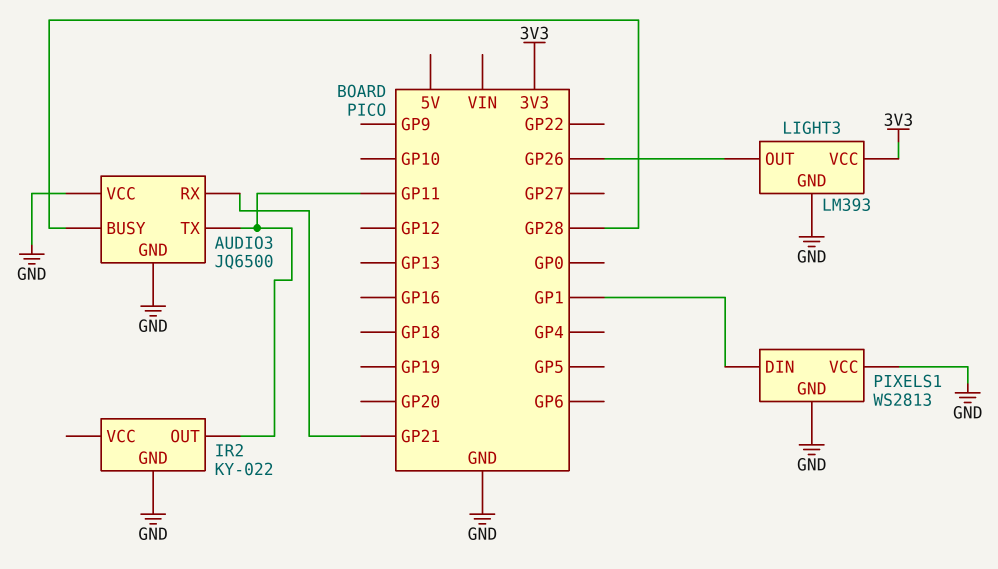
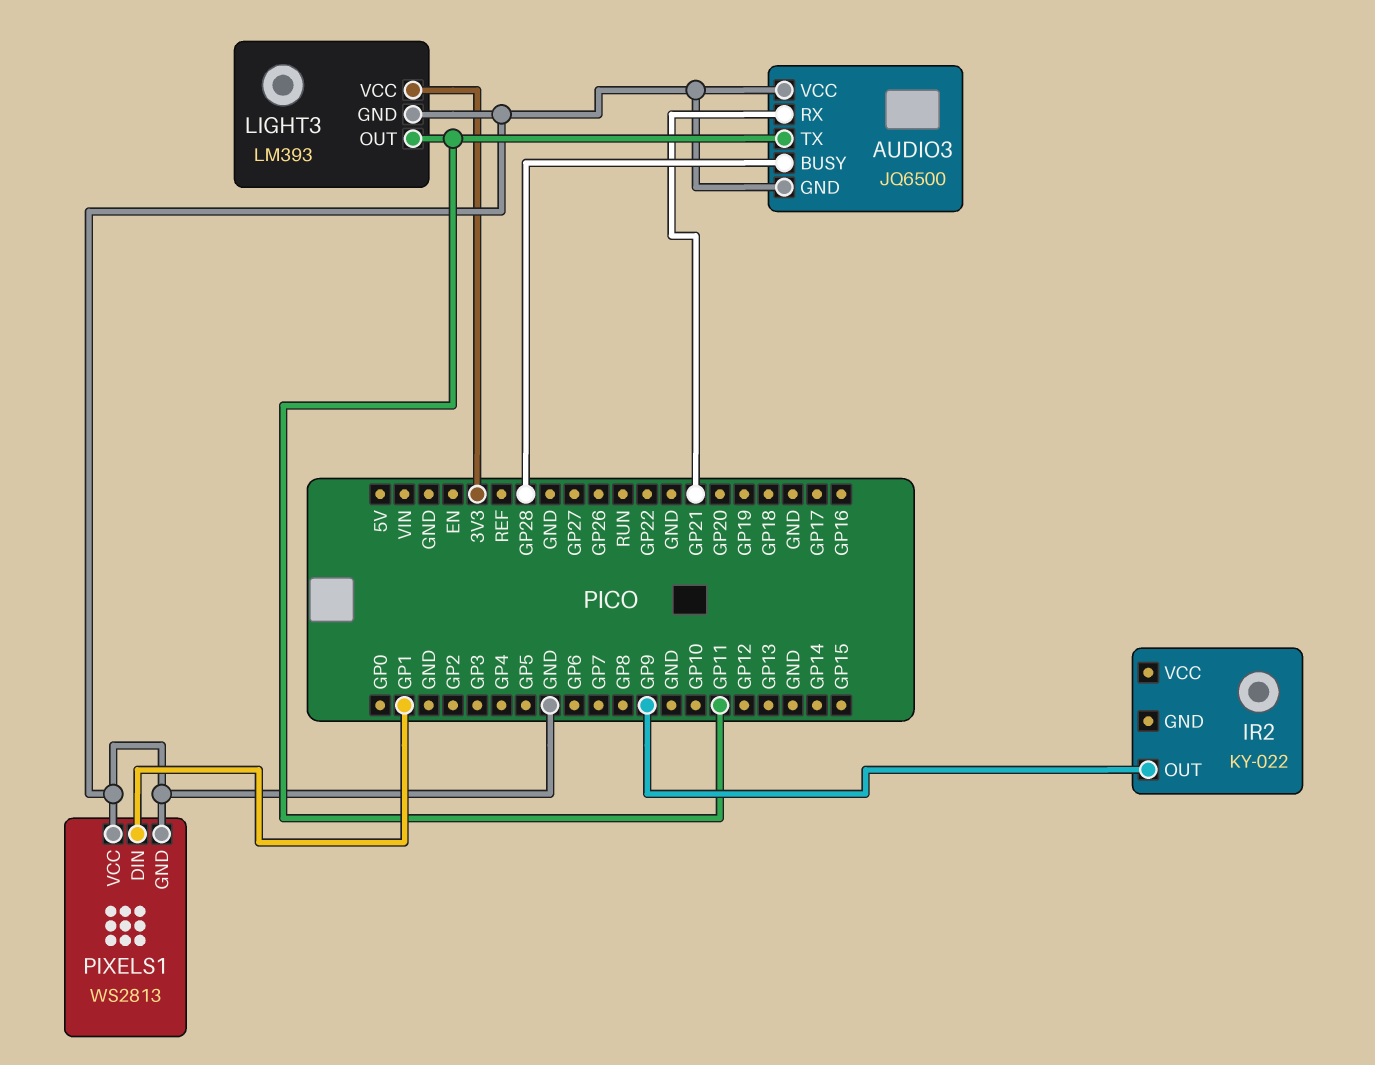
IR2 pin GND: GND -> none
IR2 pin OUT: GP11 -> GP9
LIGHT3 pin OUT: GP26 -> GP11

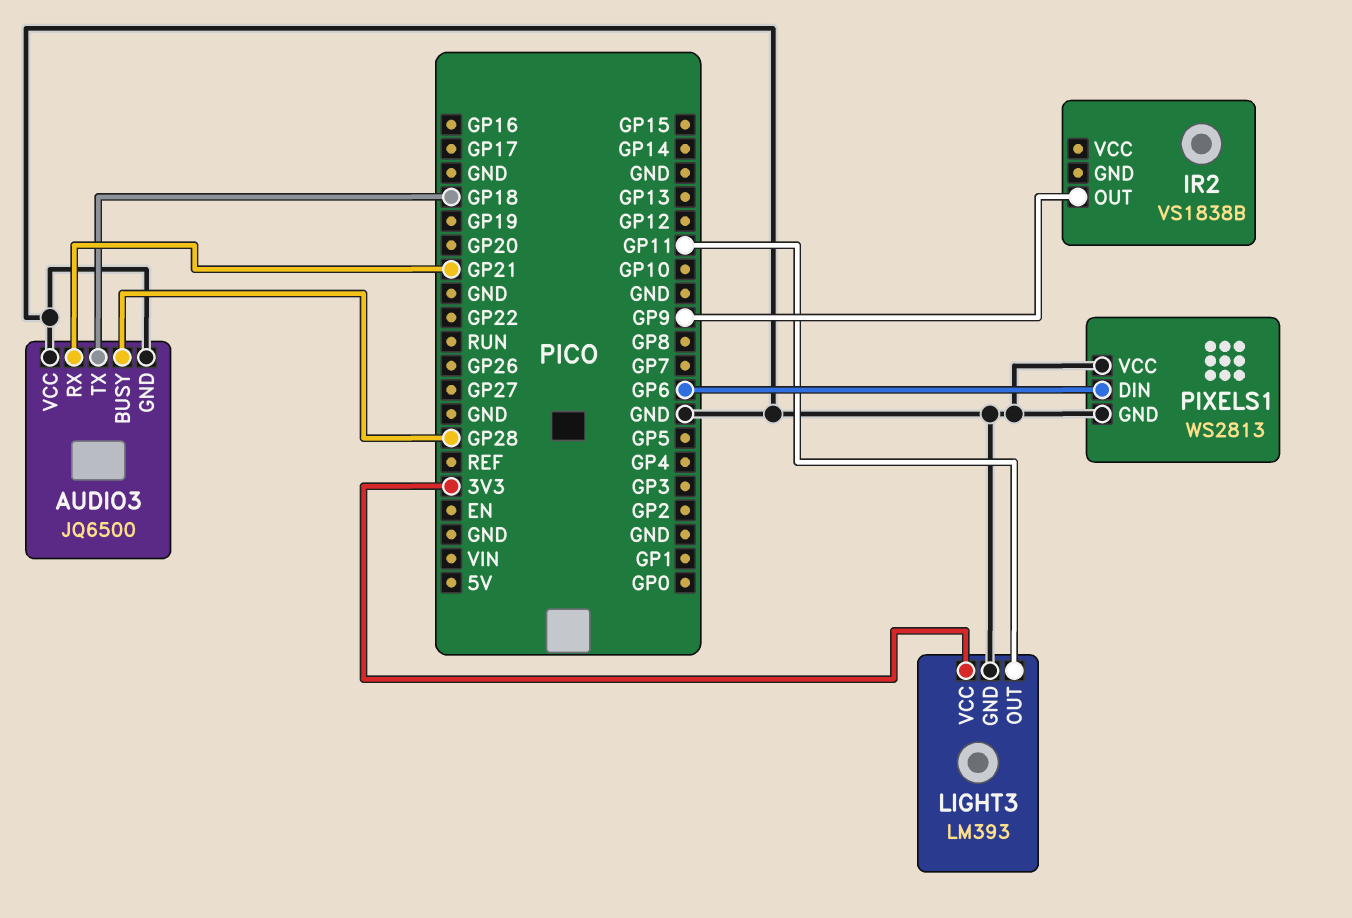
AUDIO3 pin TX: GP11 -> GP18
IR2: KY-022 -> VS1838B
PIXELS1 pin DIN: GP1 -> GP6

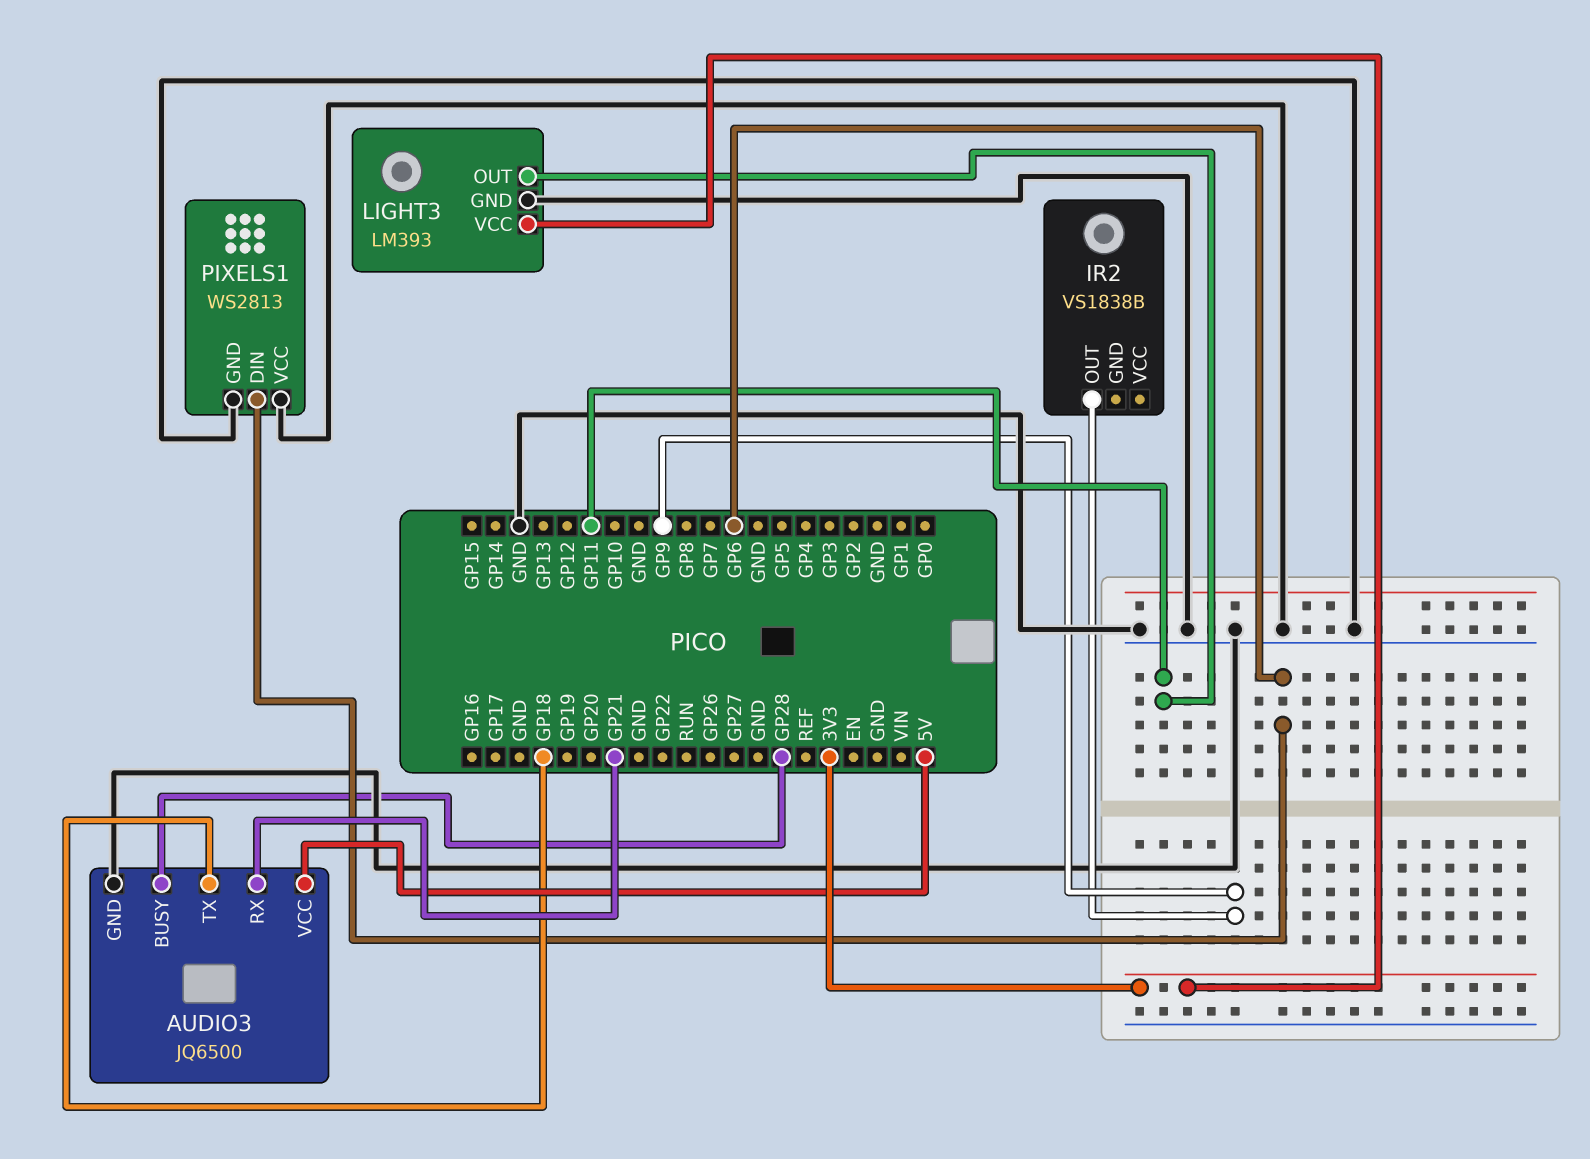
AUDIO3 pin VCC: GND -> 5V

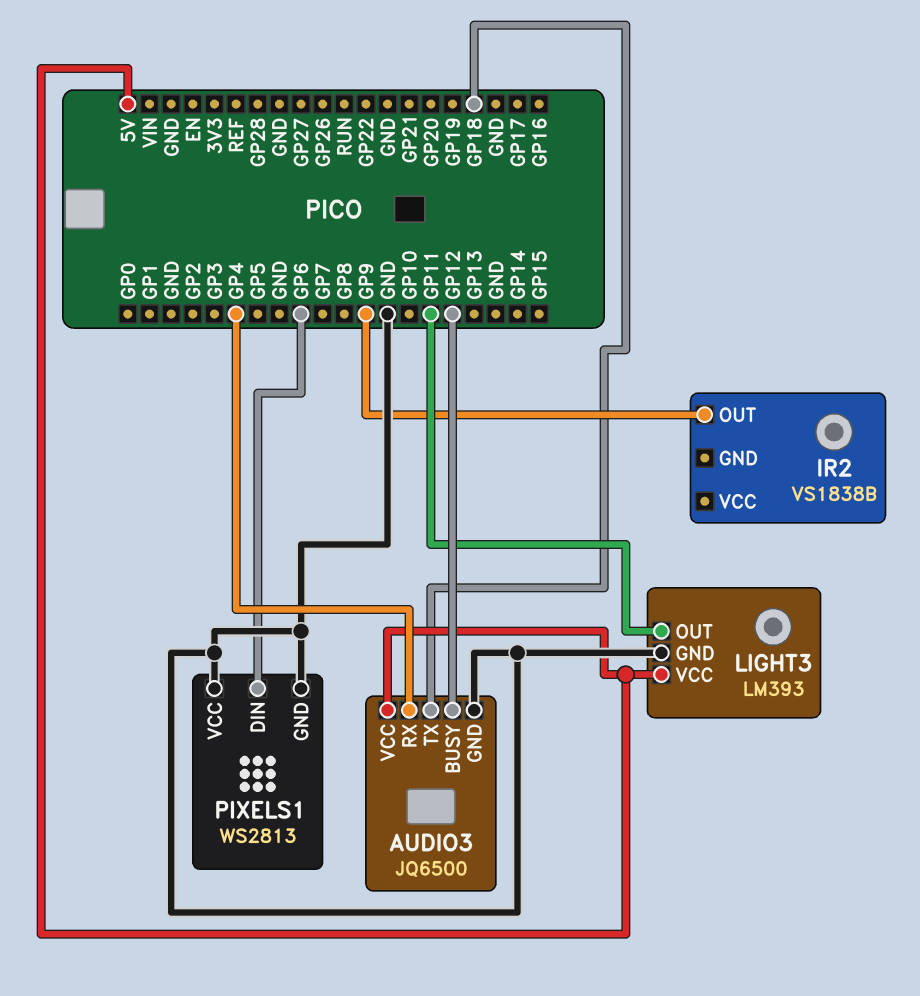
AUDIO3 pin BUSY: GP28 -> GP12
AUDIO3 pin RX: GP21 -> GP4
LIGHT3 pin VCC: 3V3 -> 5V

